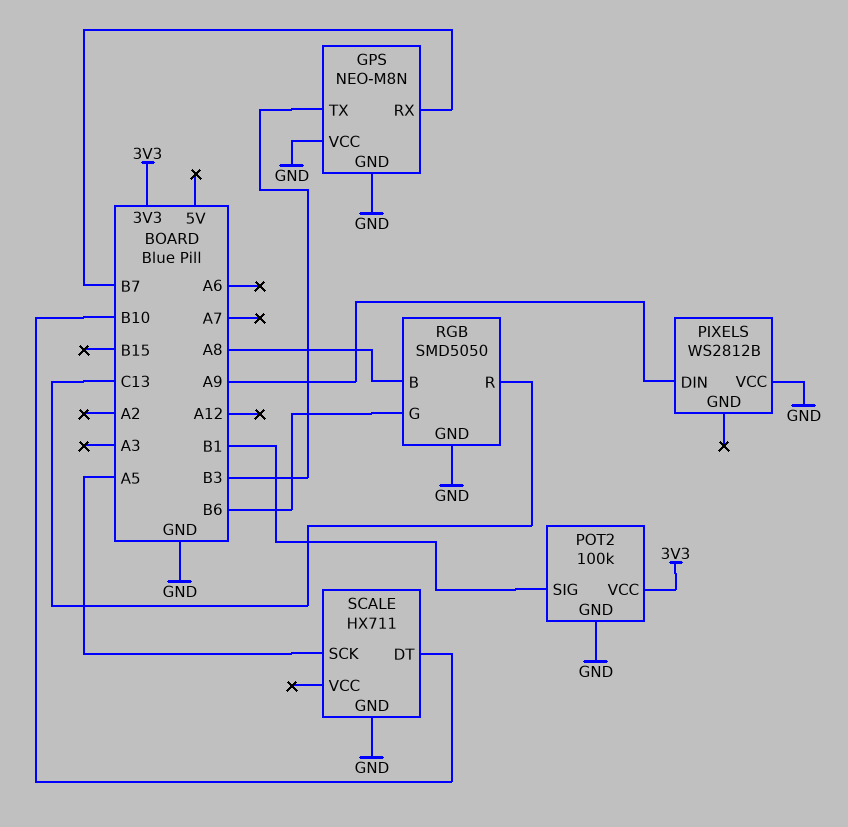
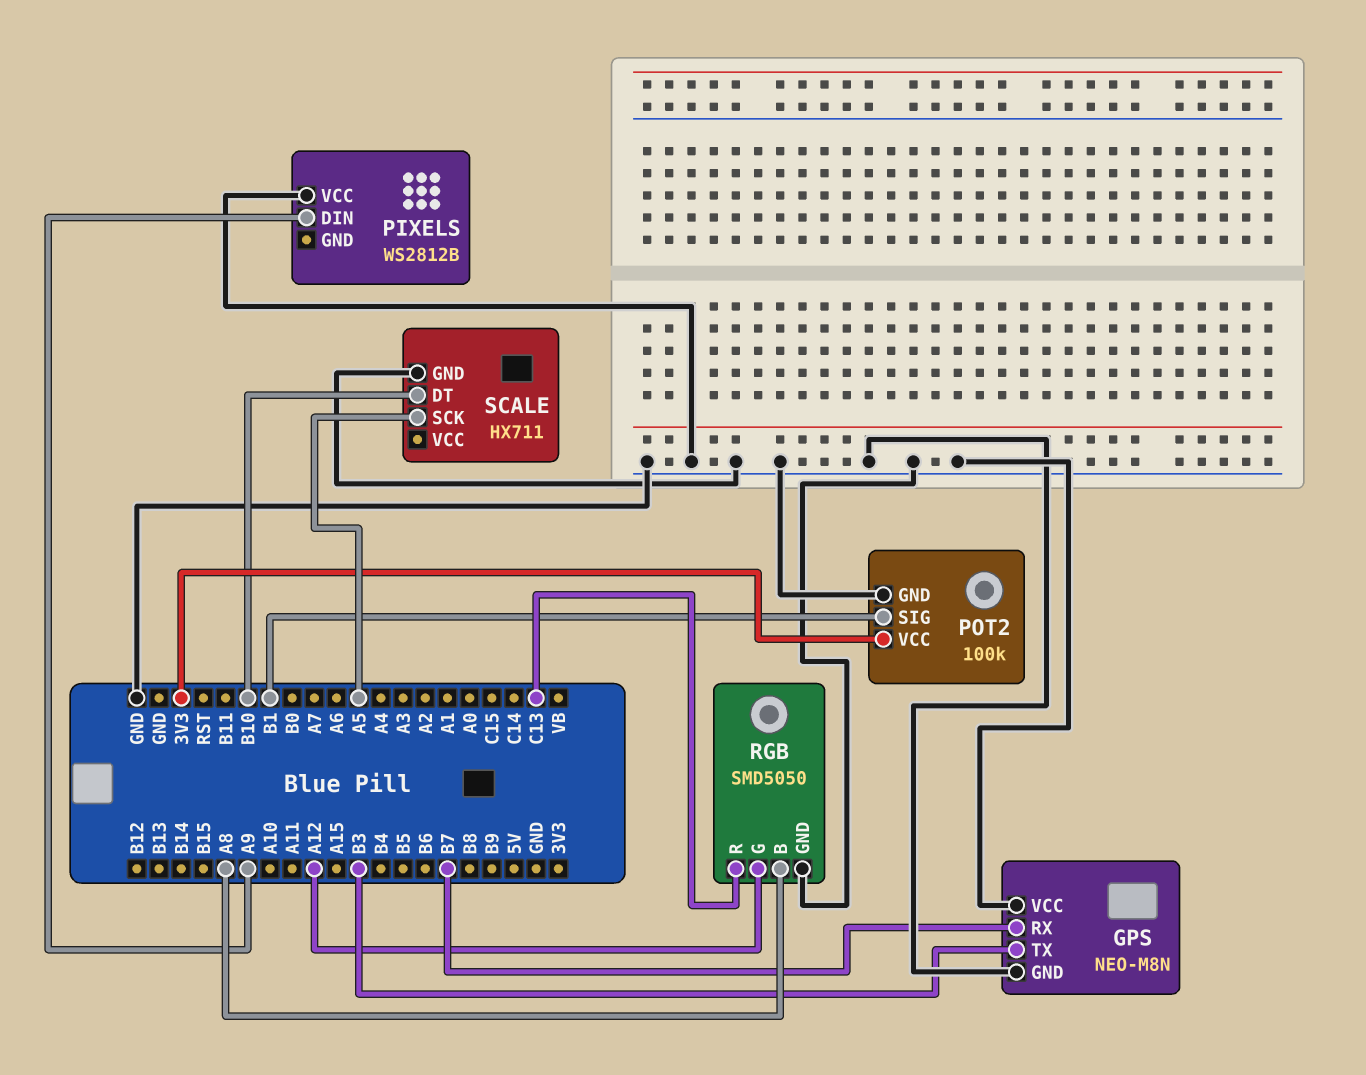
RGB pin G: B6 -> A12

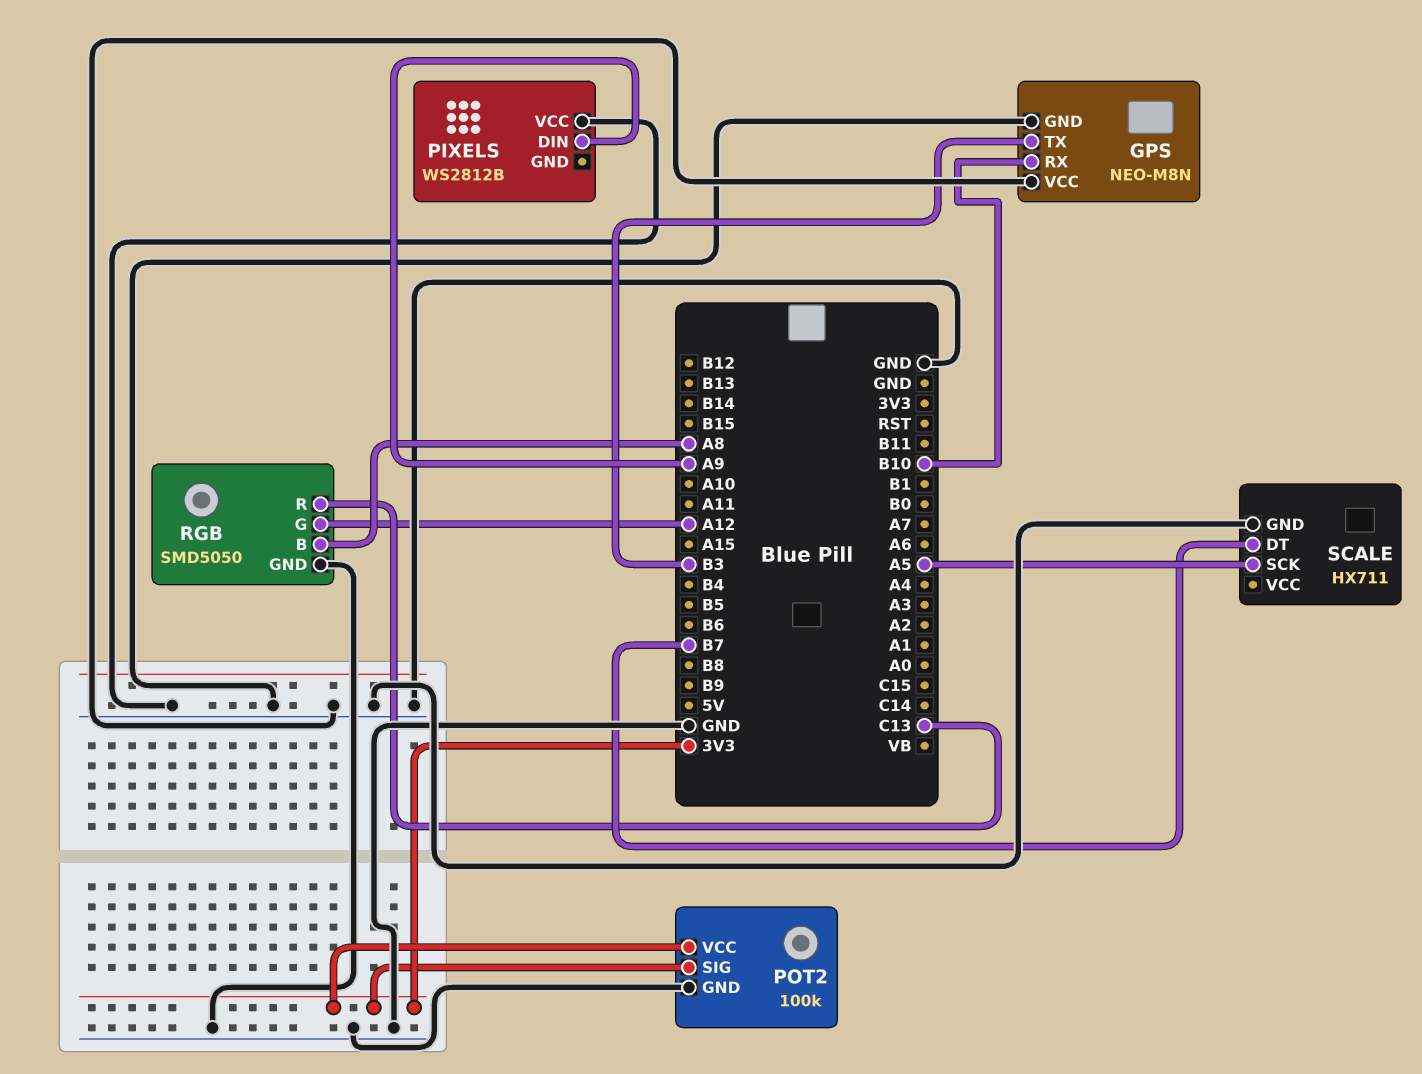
GPS pin RX: B7 -> B10
POT2 pin SIG: B1 -> 3V3
SCALE pin DT: B10 -> B7

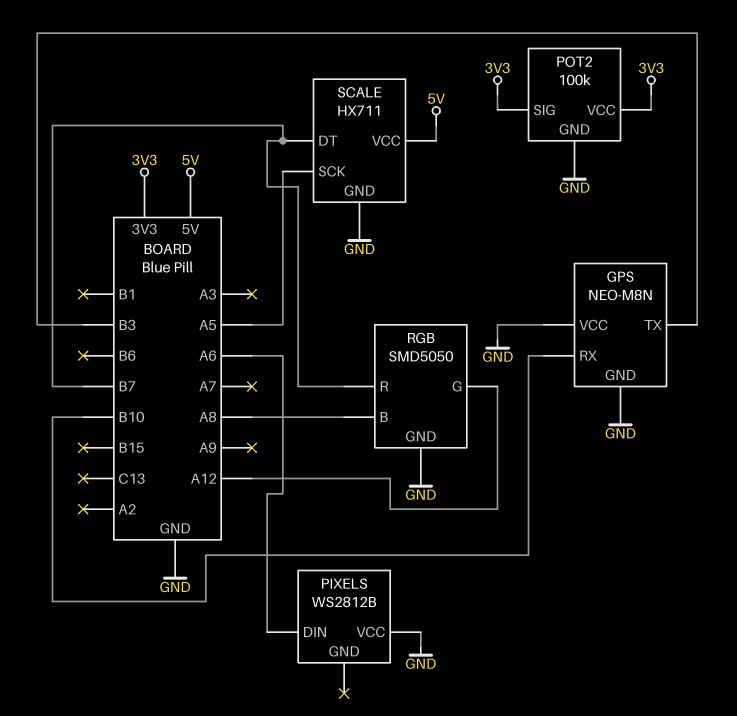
PIXELS pin DIN: A9 -> A6
RGB pin R: C13 -> B7
SCALE pin VCC: none -> 5V

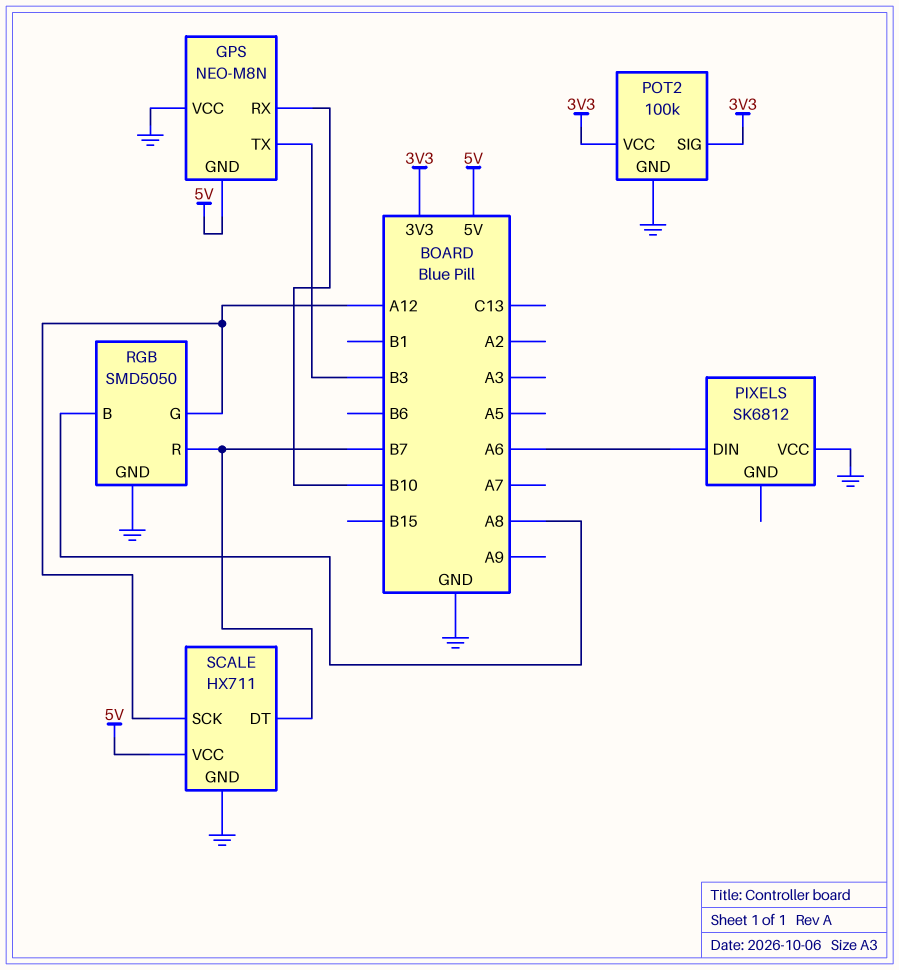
GPS pin GND: GND -> 5V
PIXELS: WS2812B -> SK6812
SCALE pin SCK: A5 -> A12

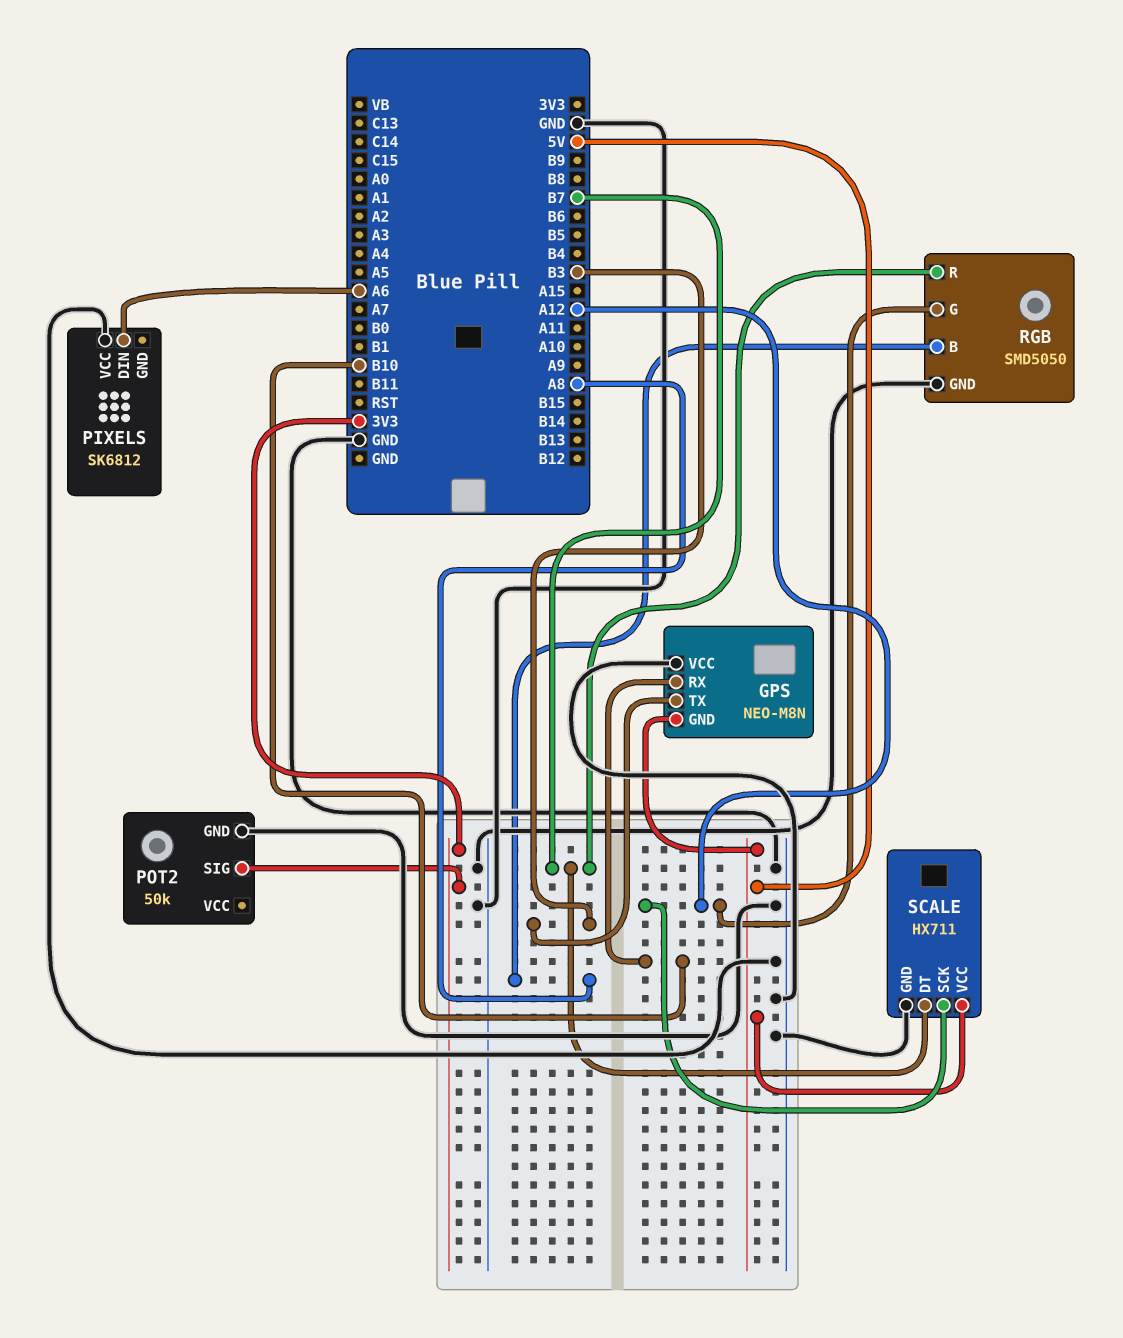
POT2: 100k -> 50k
POT2 pin VCC: 3V3 -> none

